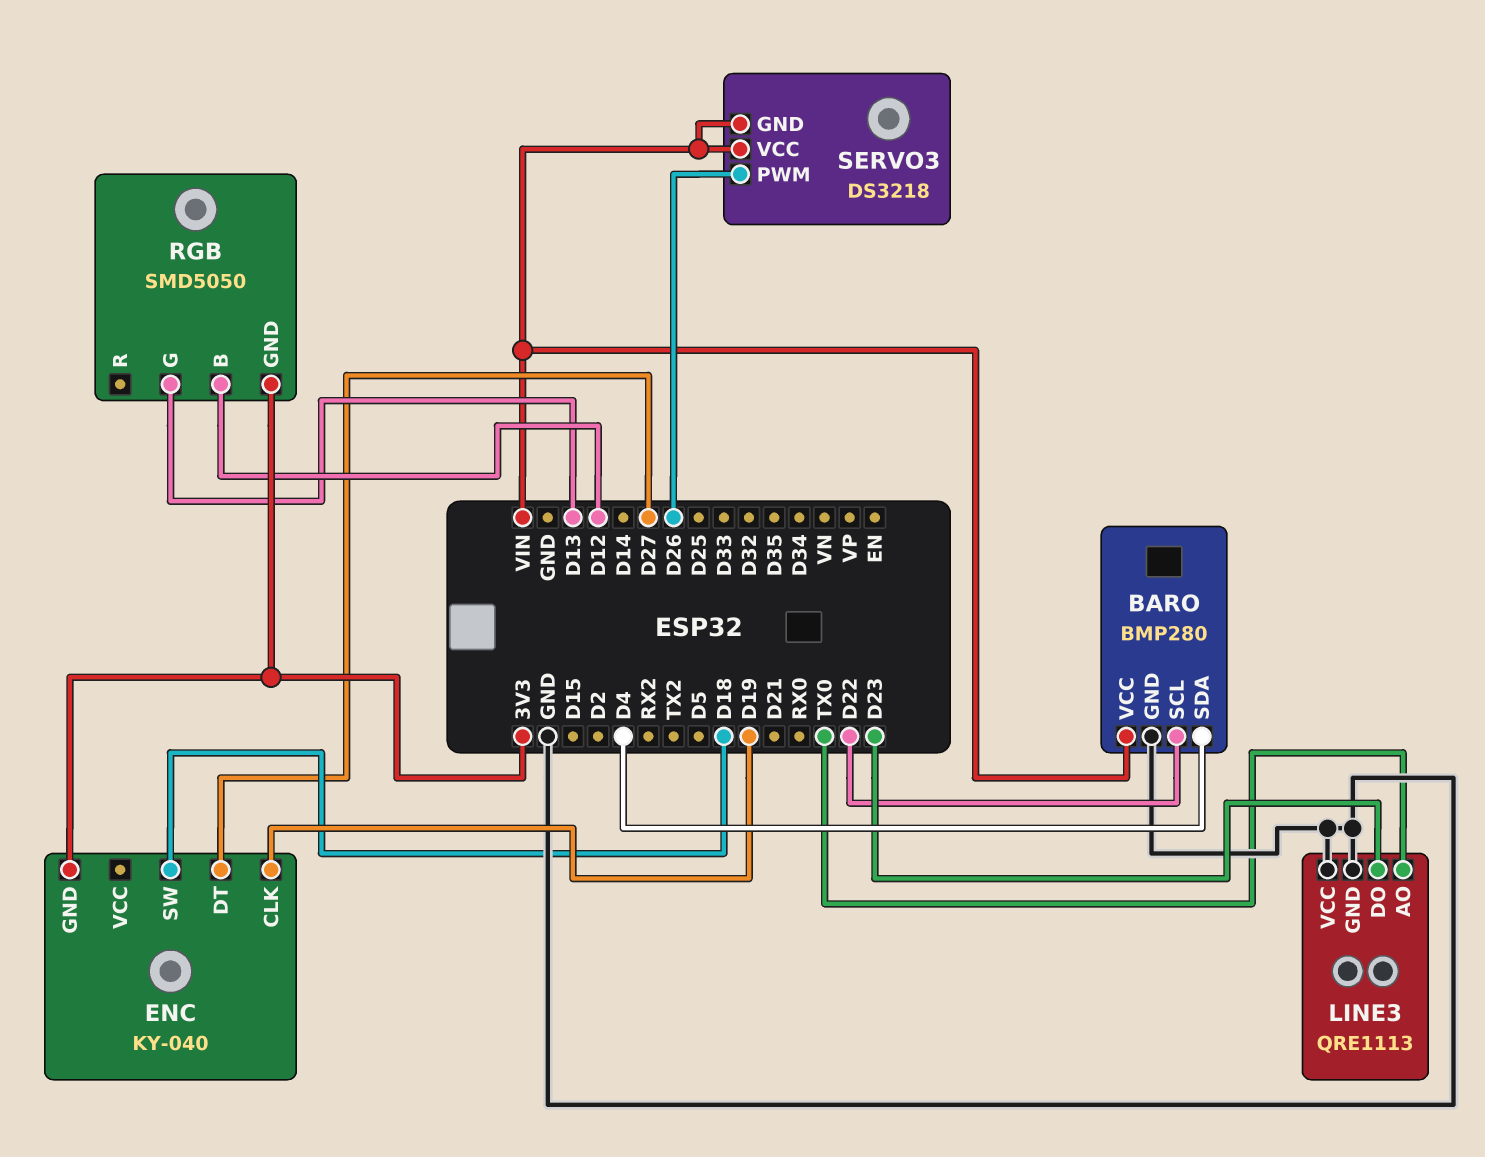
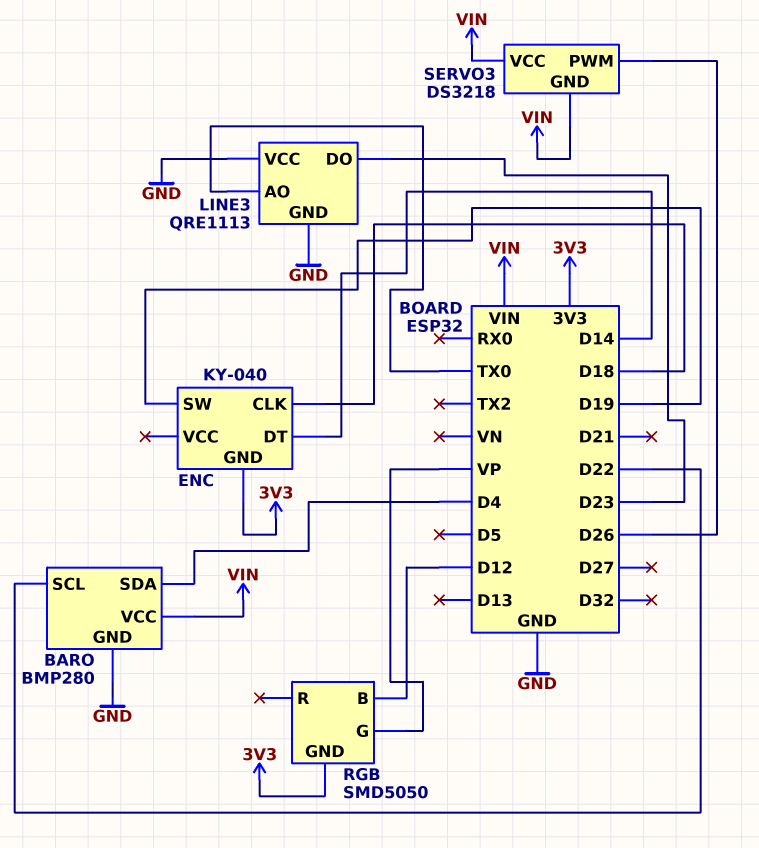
ENC pin CLK: D19 -> D18
ENC pin DT: D27 -> D14
ENC pin SW: D18 -> D19
RGB pin G: D13 -> VP

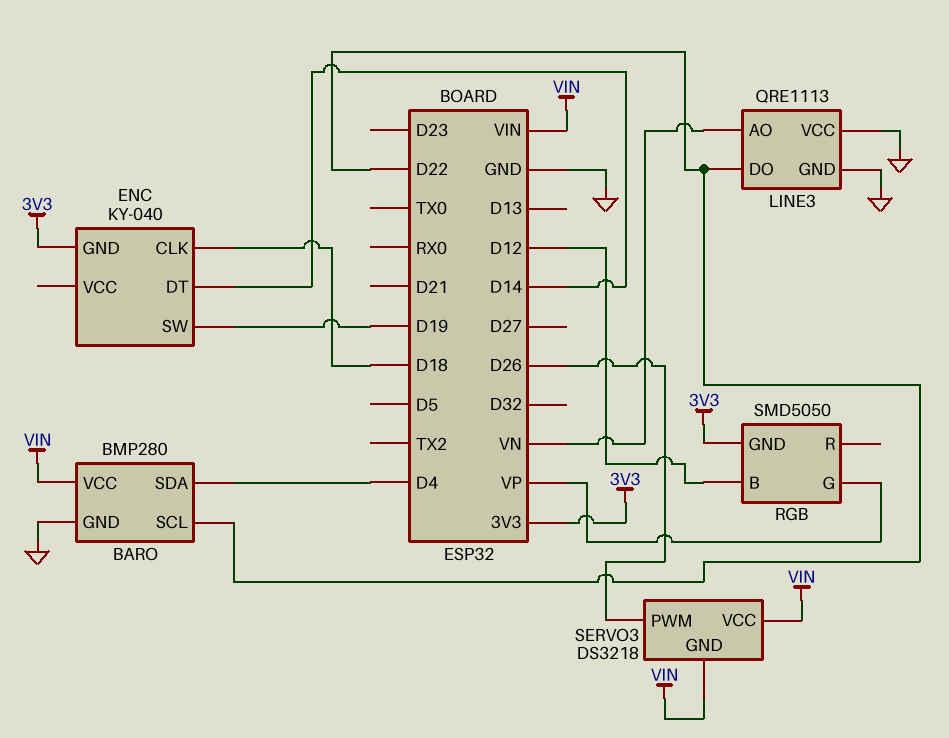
LINE3 pin AO: TX0 -> VN
LINE3 pin DO: D23 -> D22

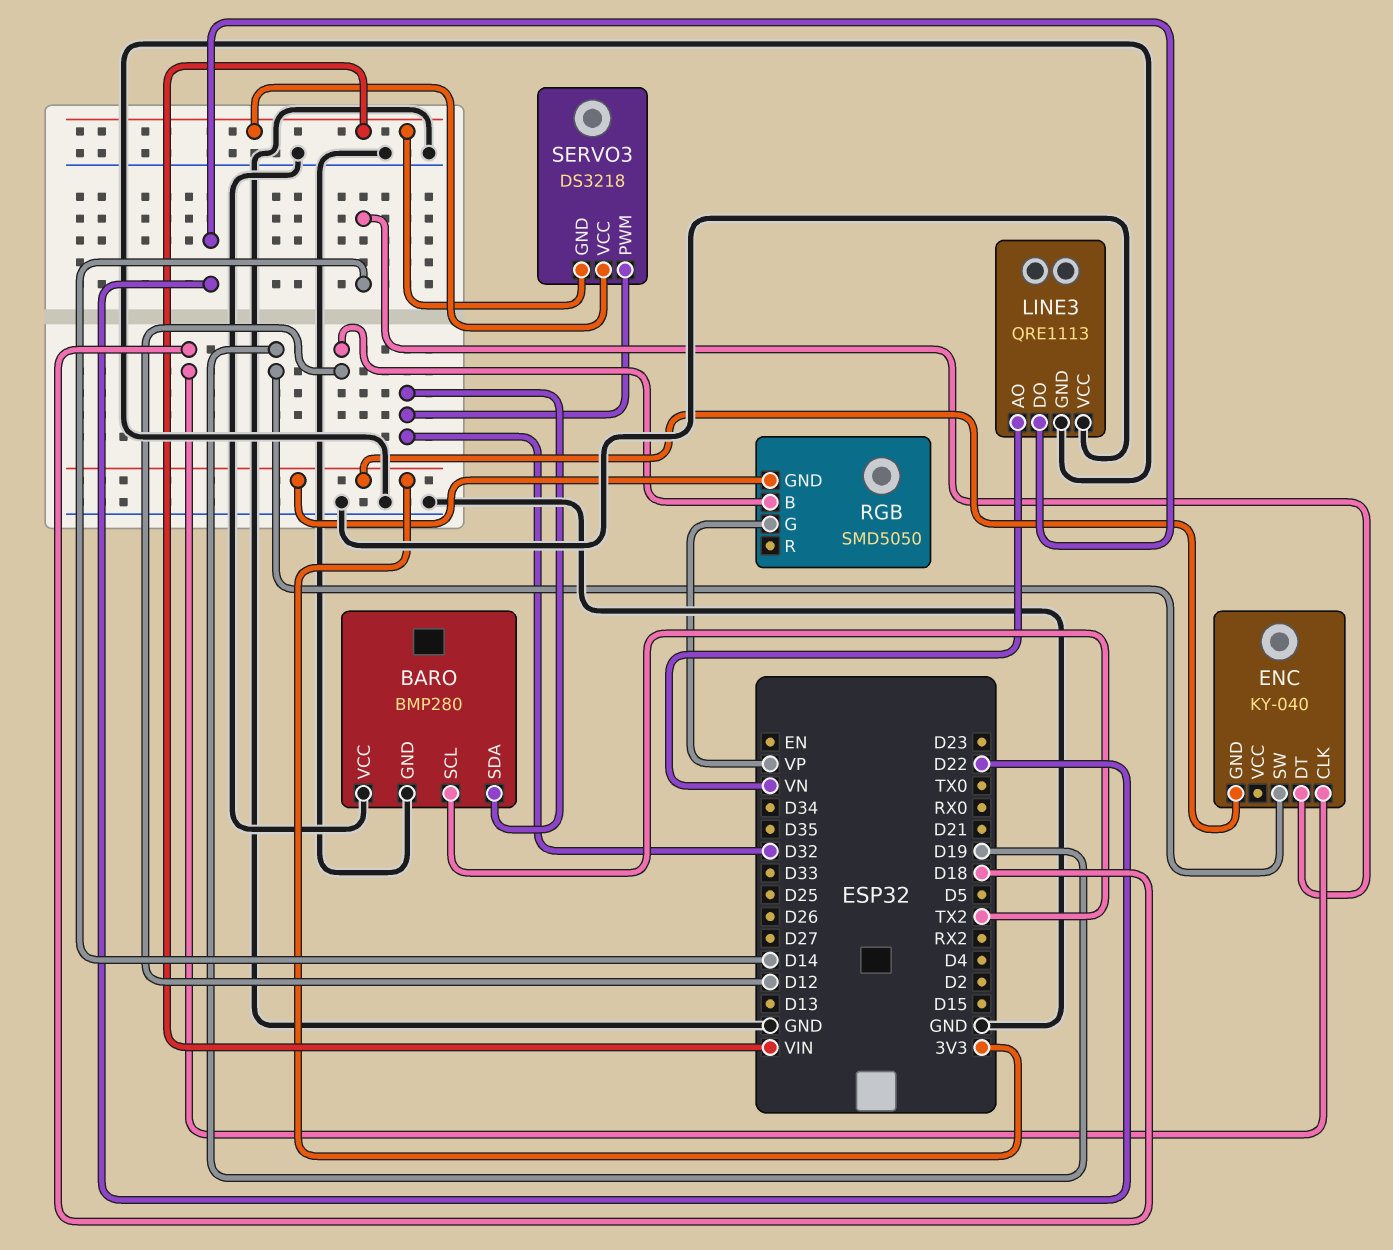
BARO pin SCL: D22 -> TX2
BARO pin SDA: D4 -> D32
BARO pin VCC: VIN -> GND
SERVO3 pin PWM: D26 -> D32

